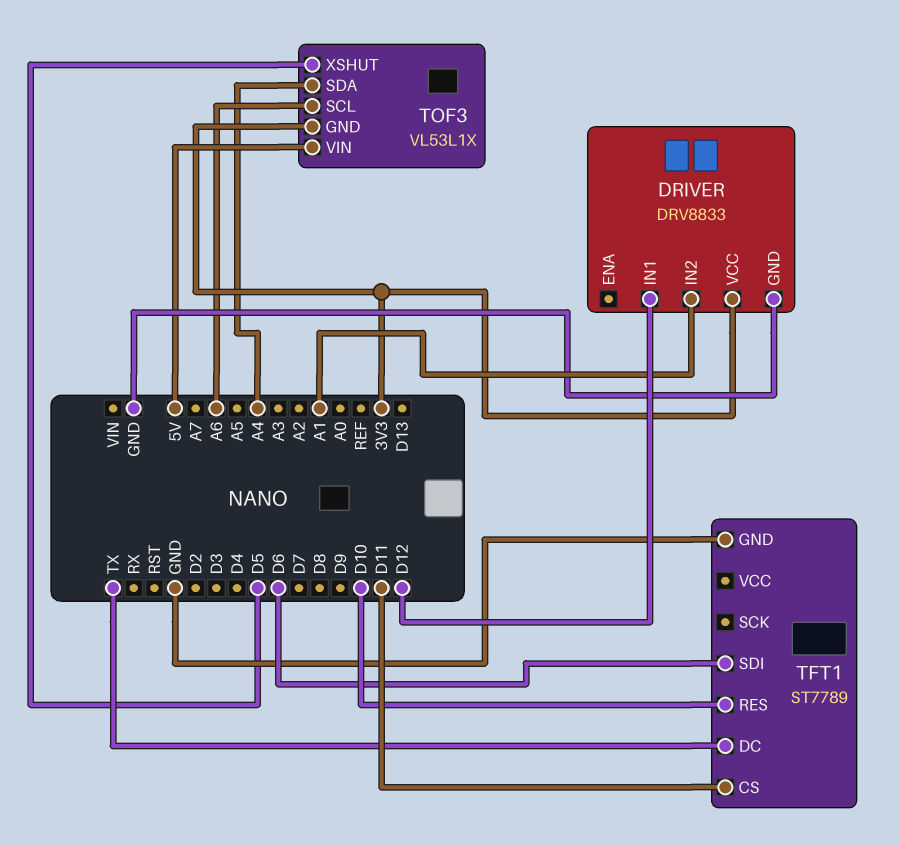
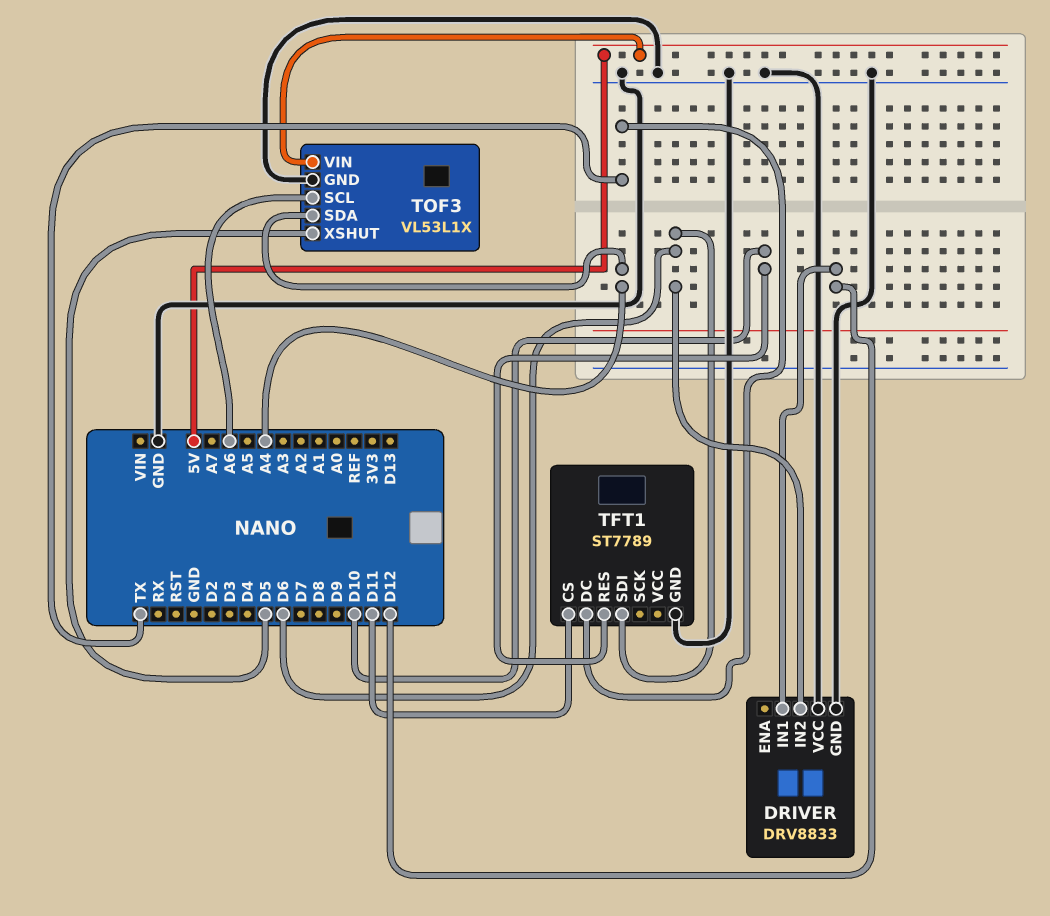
DRIVER pin IN2: A1 -> D6
DRIVER pin VCC: 3V3 -> GND
TOF3 pin GND: 3V3 -> GND

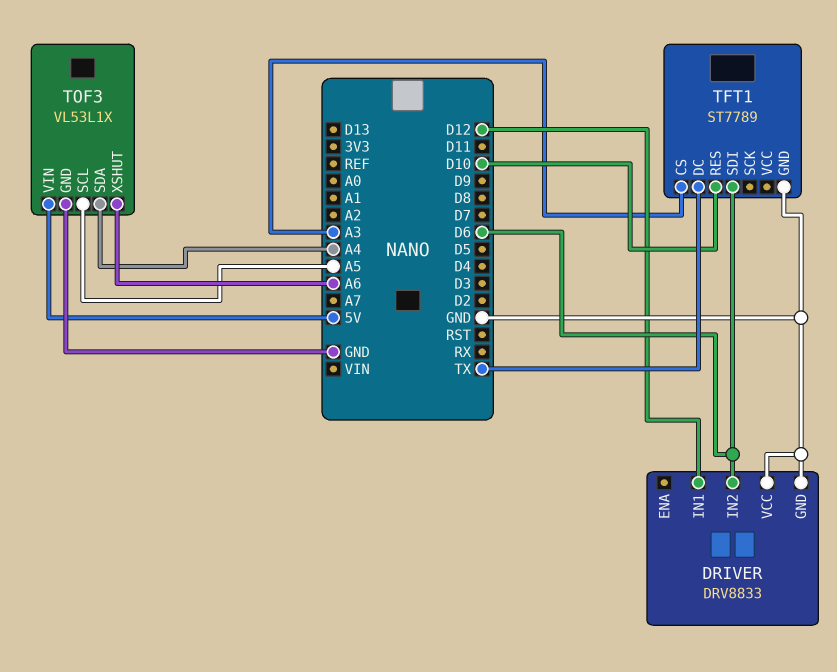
TFT1 pin CS: D11 -> A3
TOF3 pin SCL: A6 -> A5
TOF3 pin XSHUT: D5 -> A6

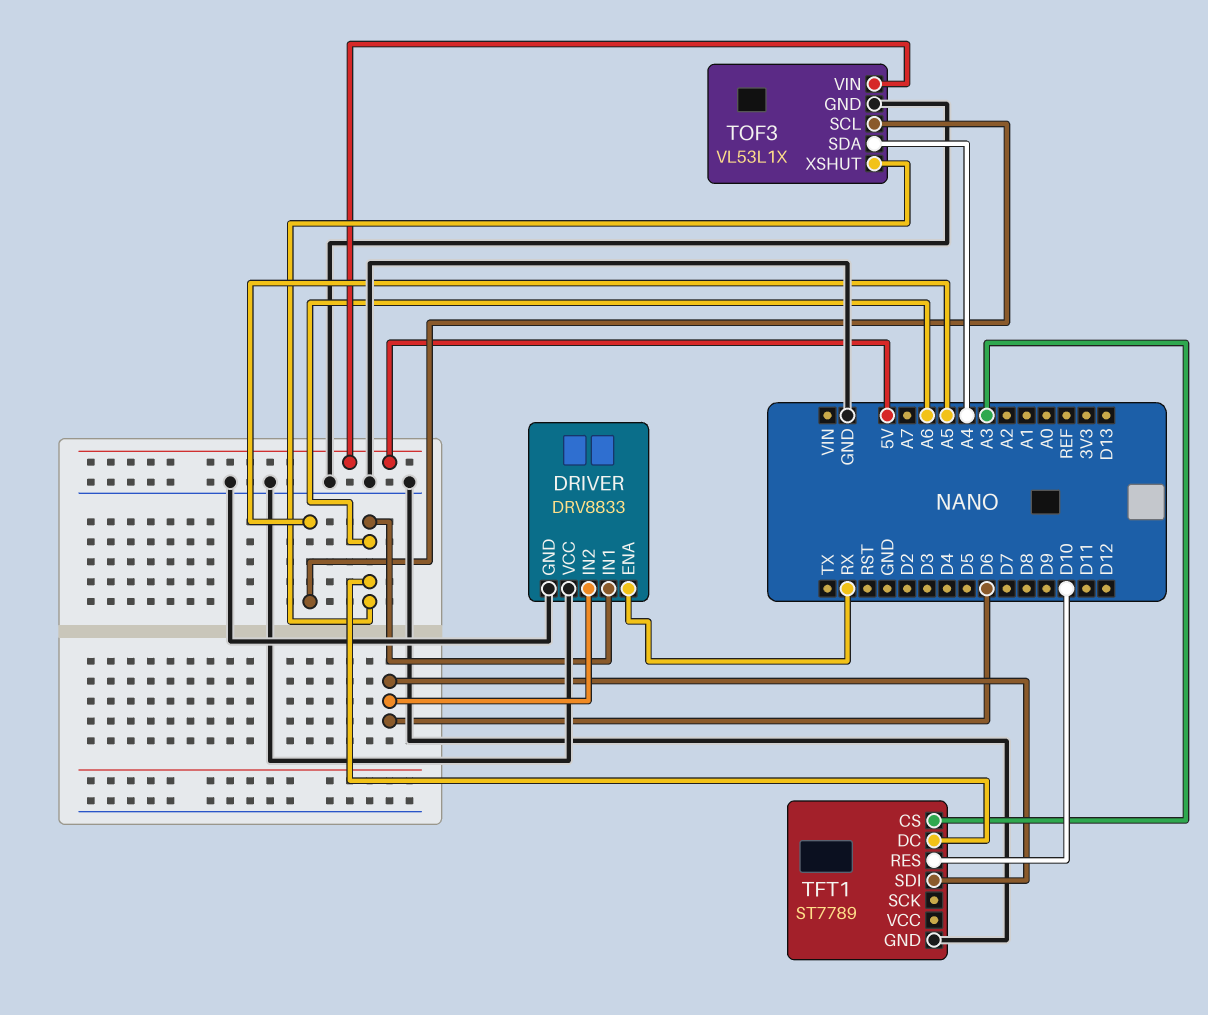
DRIVER pin ENA: none -> RX
DRIVER pin IN1: D12 -> A6
TFT1 pin DC: TX -> A6

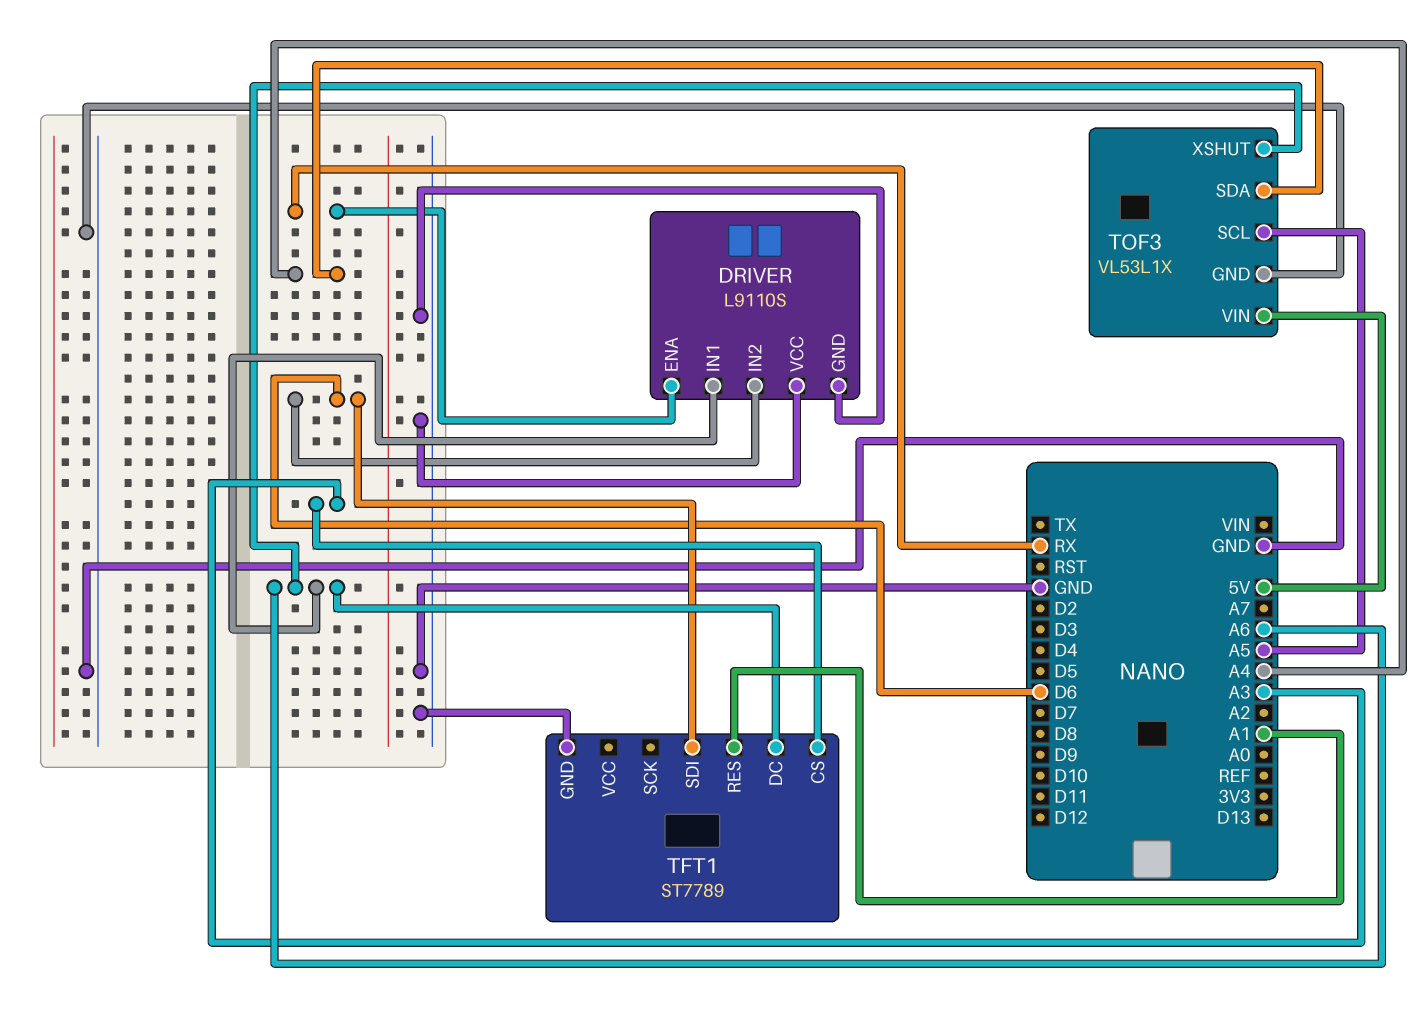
DRIVER: DRV8833 -> L9110S
TFT1 pin RES: D10 -> A1

